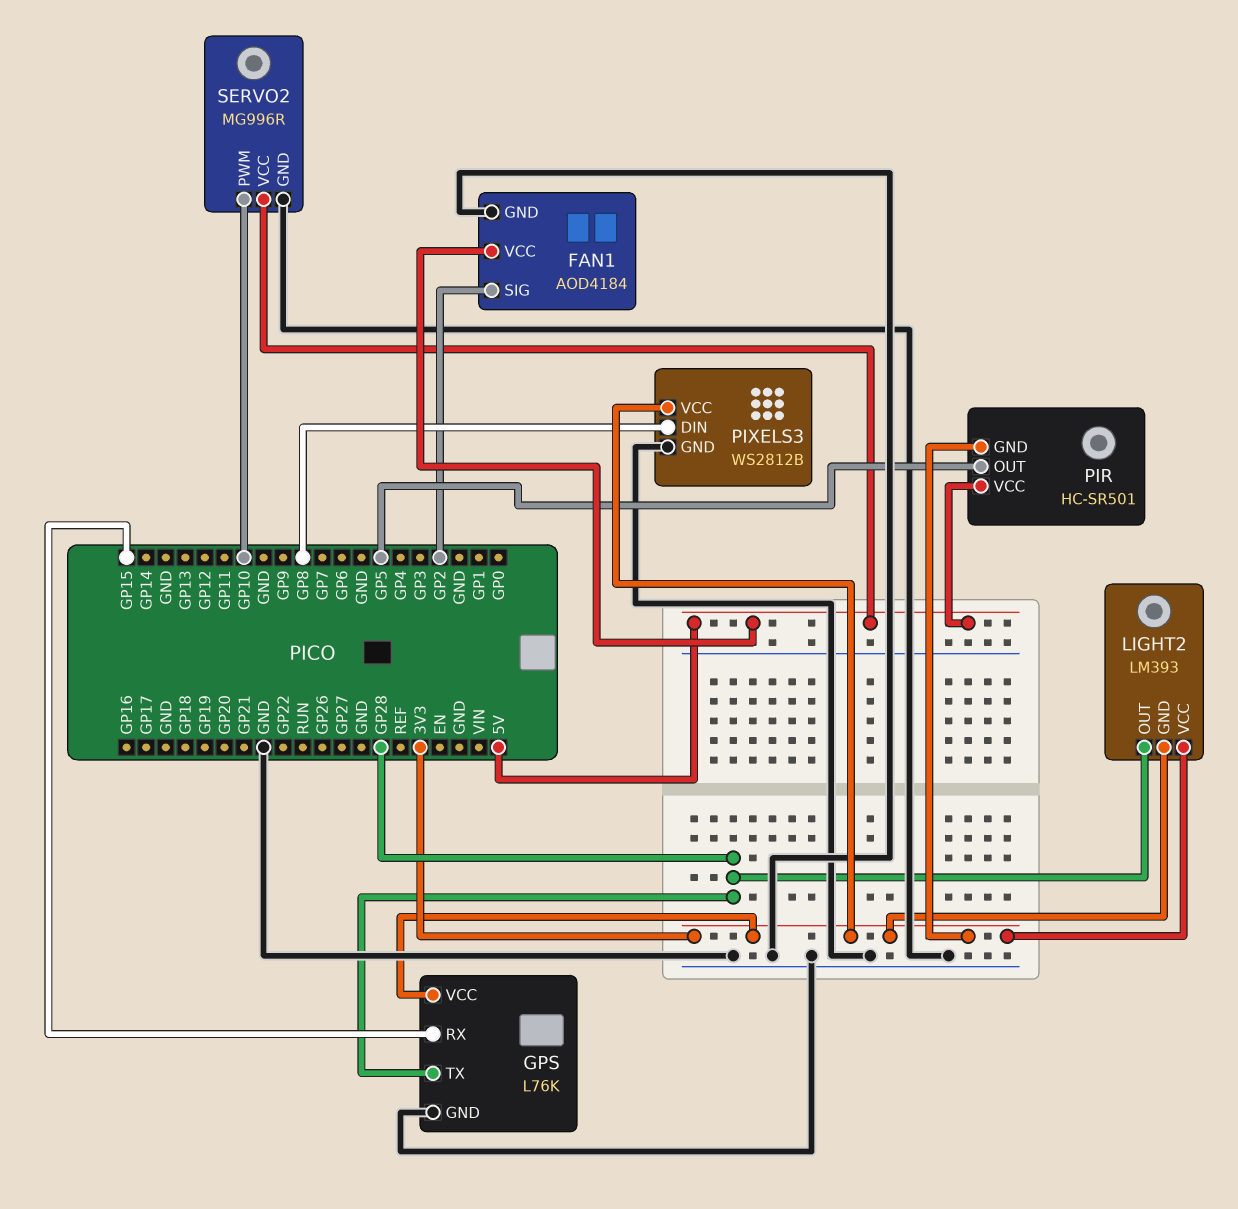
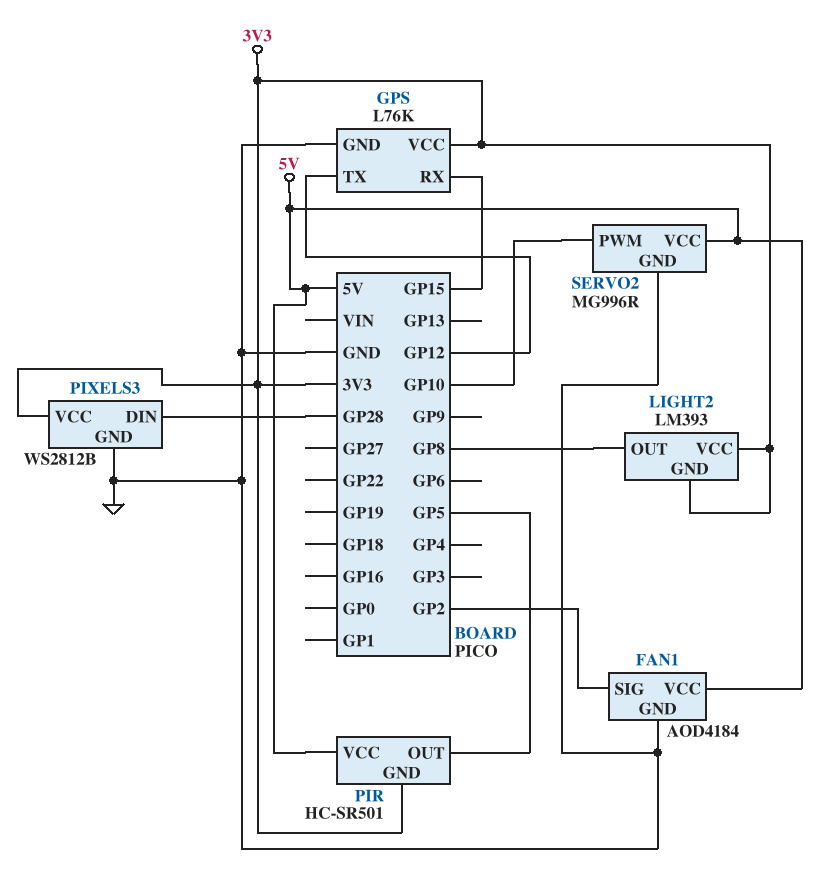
GPS pin TX: GP28 -> GP12
LIGHT2 pin OUT: GP28 -> GP8
PIXELS3 pin DIN: GP8 -> GP28

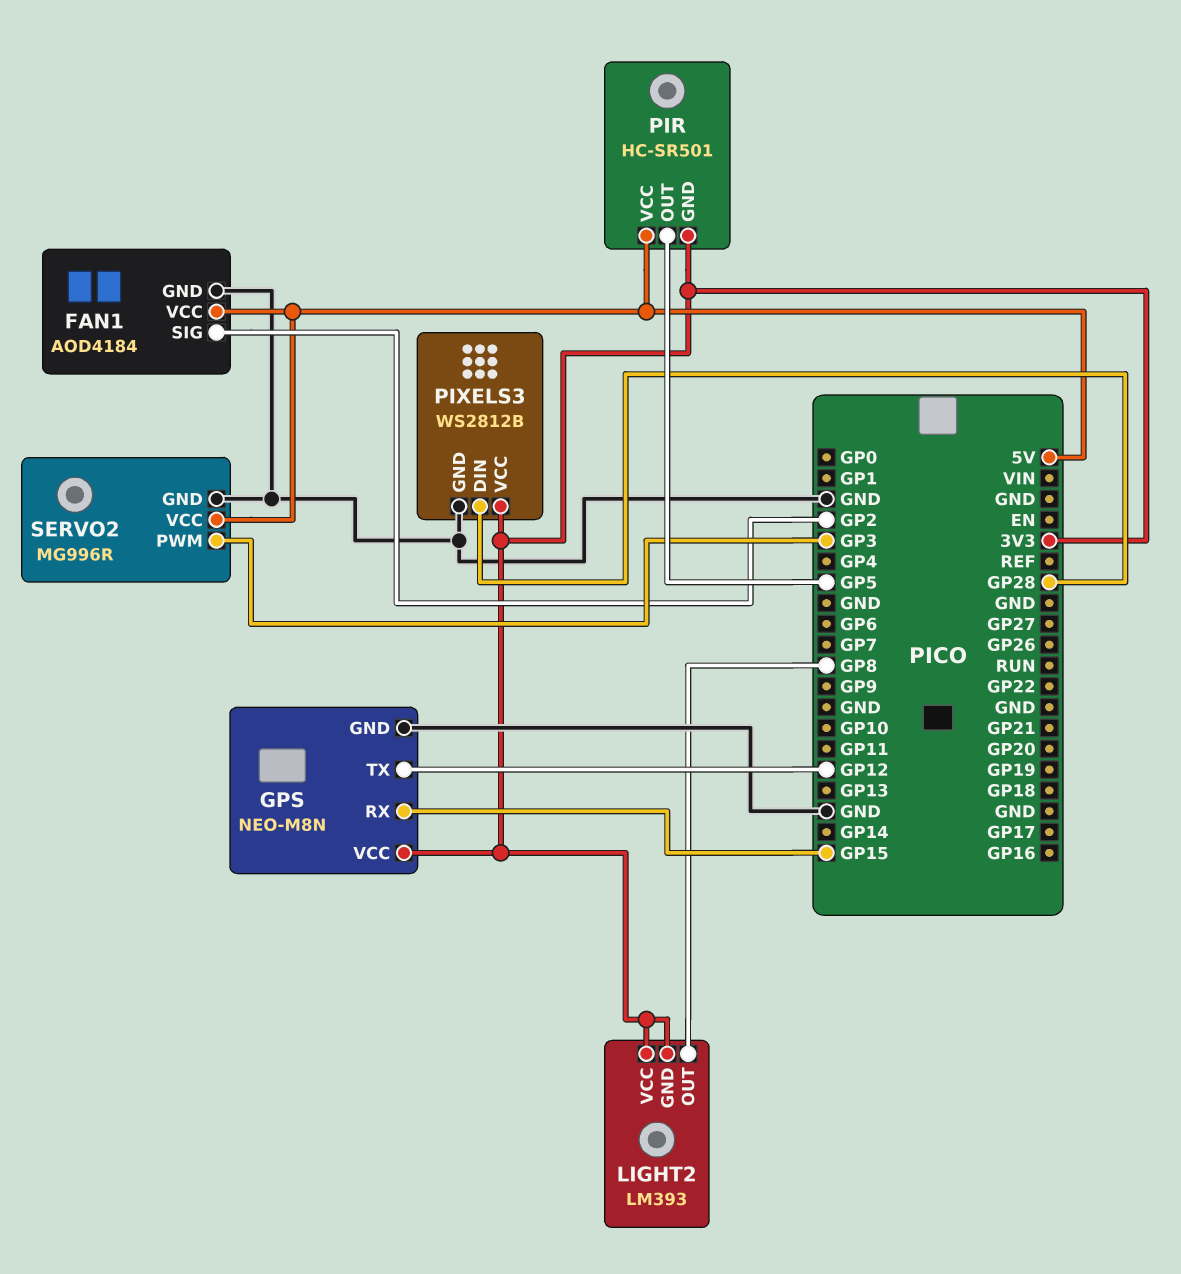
GPS: L76K -> NEO-M8N
SERVO2 pin PWM: GP10 -> GP3

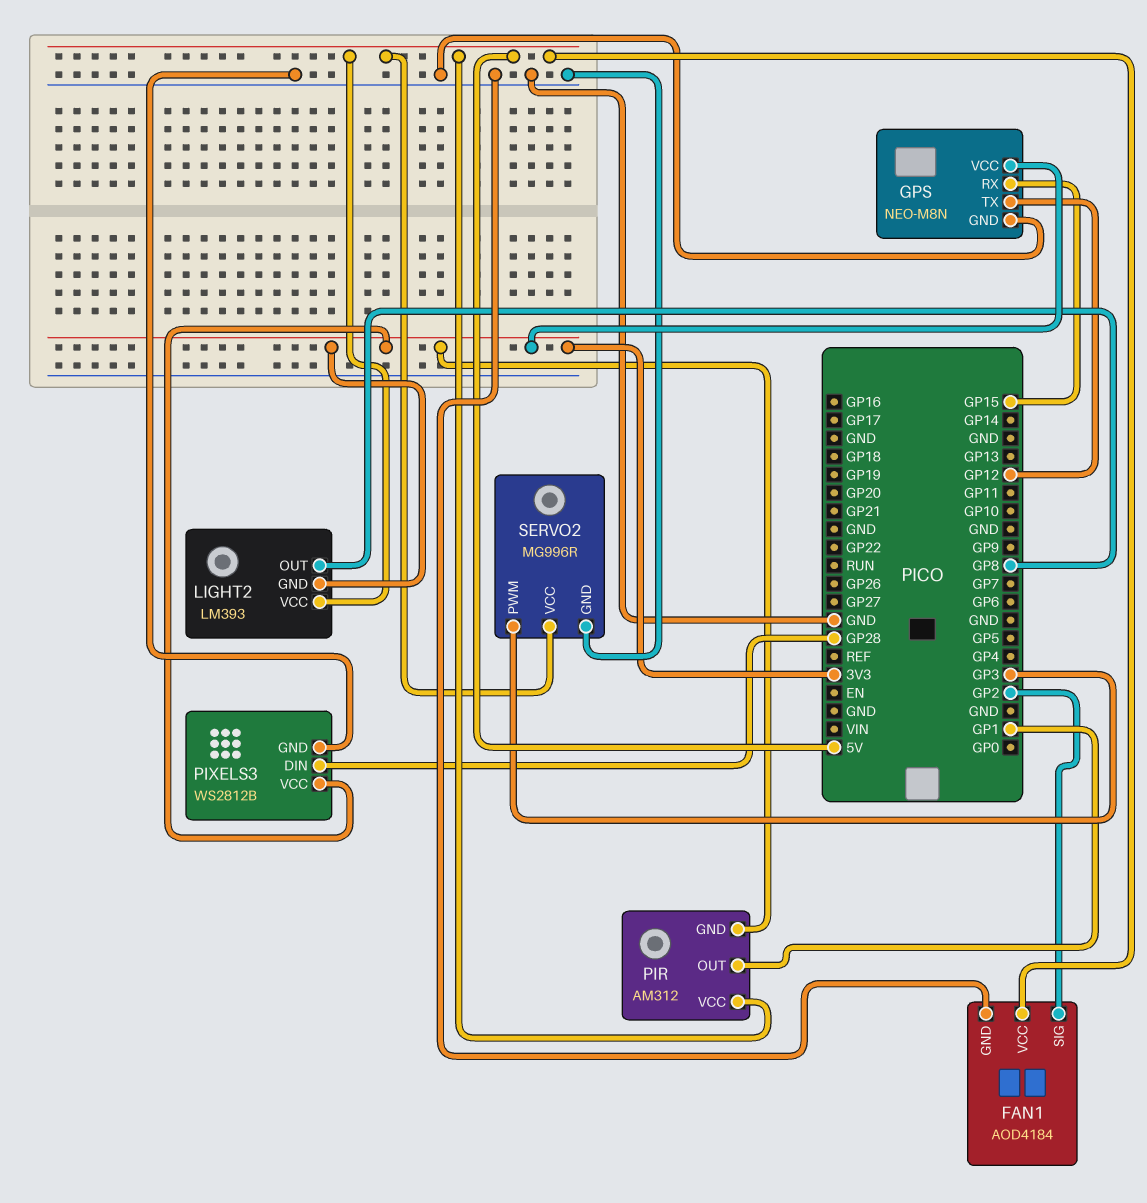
LIGHT2 pin VCC: 3V3 -> 5V
PIR: HC-SR501 -> AM312
PIR pin OUT: GP5 -> GP1

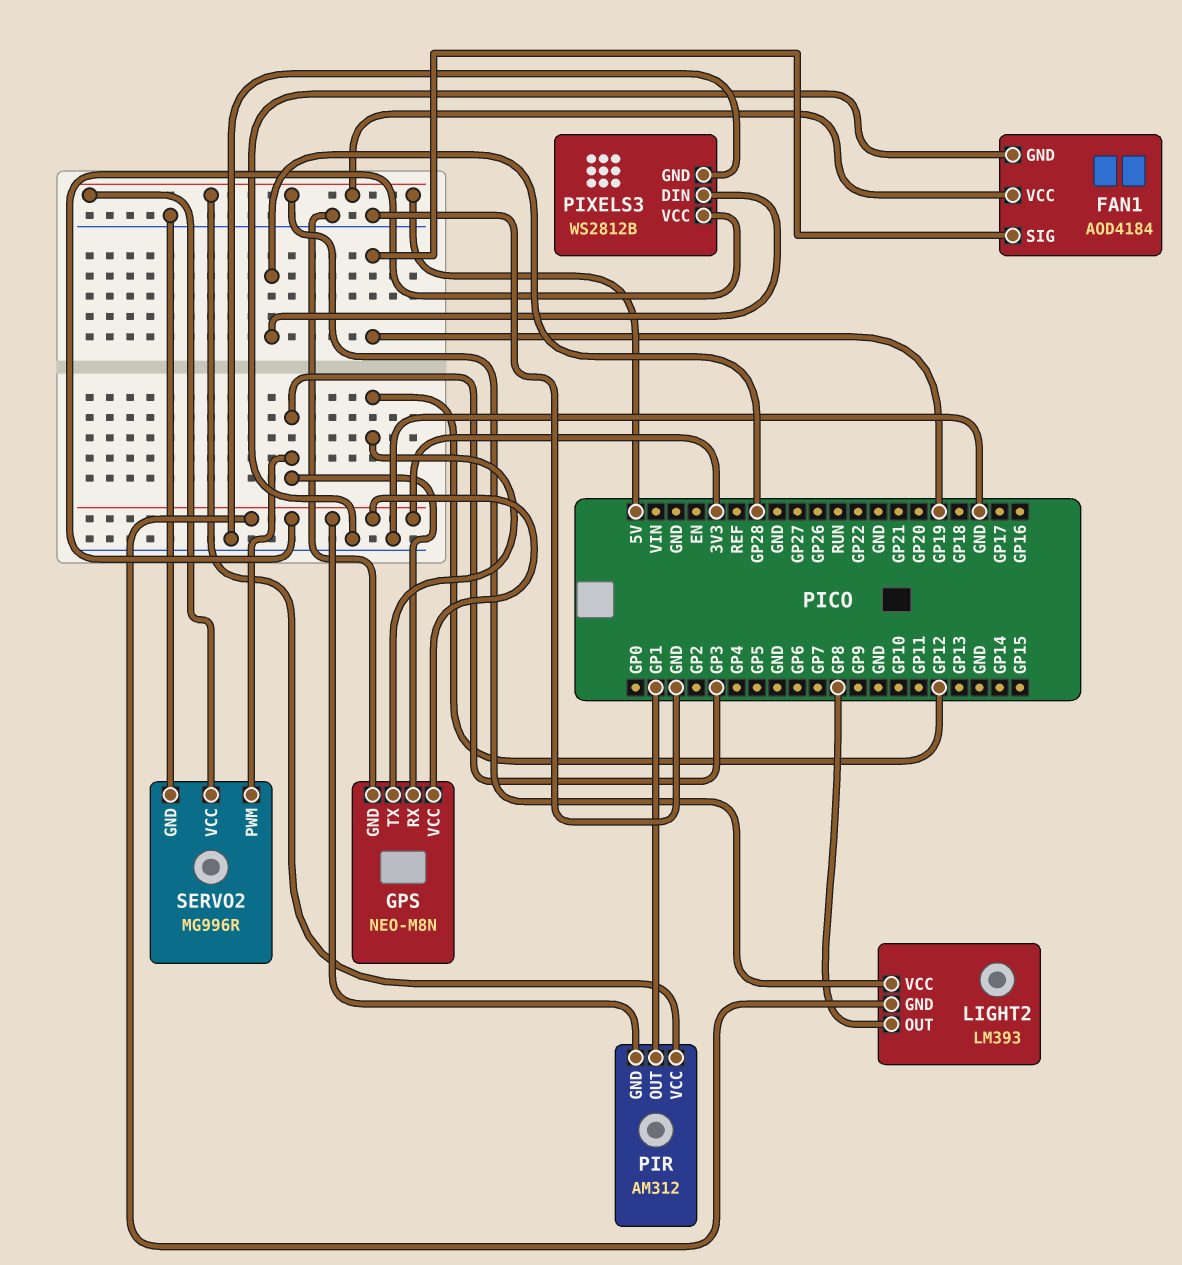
FAN1 pin SIG: GP2 -> GP19
GPS pin RX: GP15 -> GP3

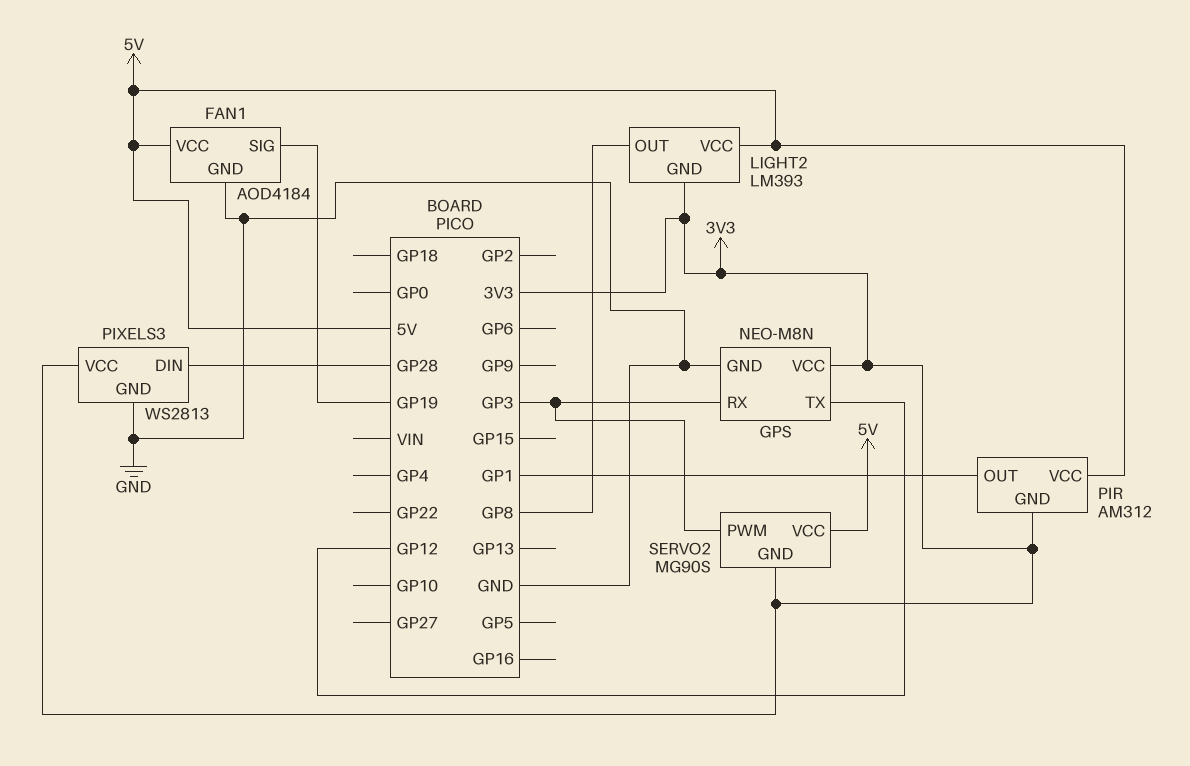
PIXELS3: WS2812B -> WS2813
SERVO2: MG996R -> MG90S
SERVO2 pin GND: GND -> 3V3

